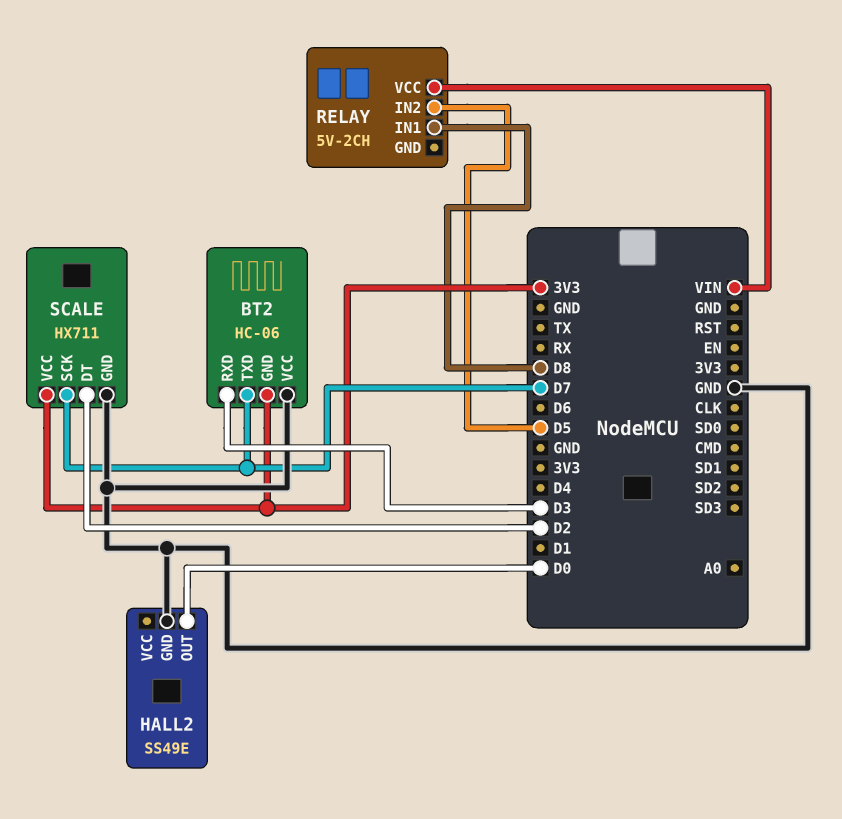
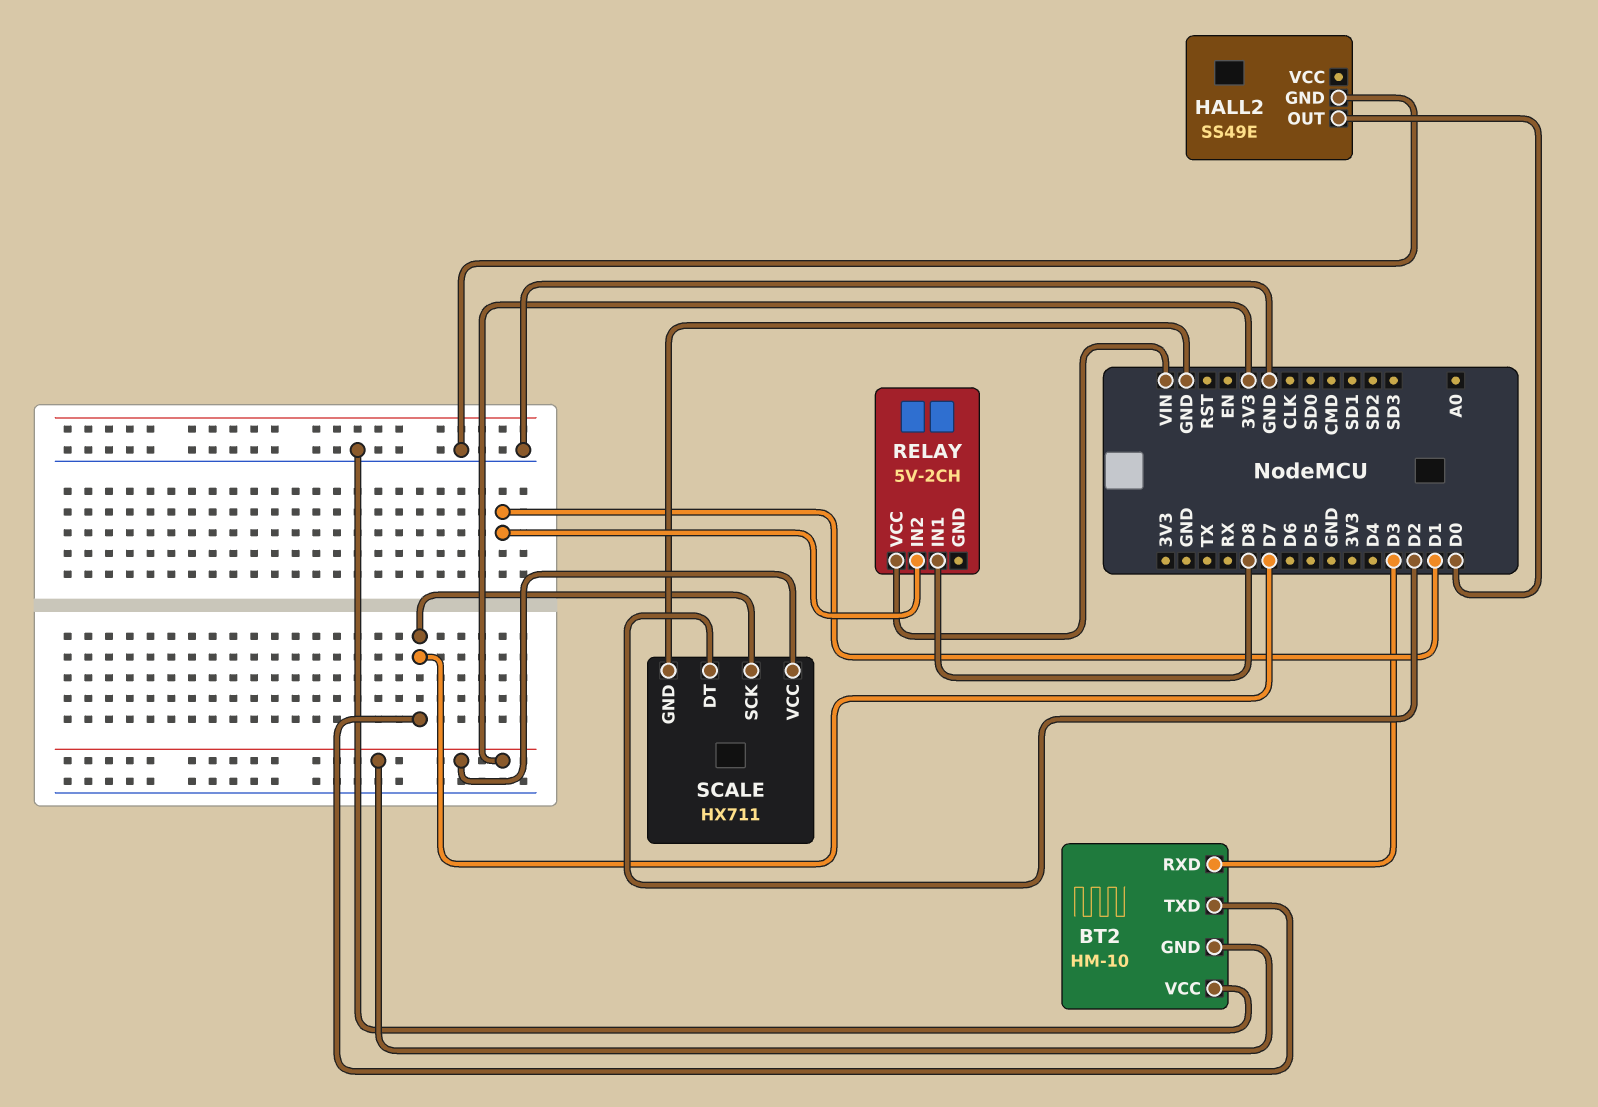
BT2: HC-06 -> HM-10
RELAY pin IN2: D5 -> D1

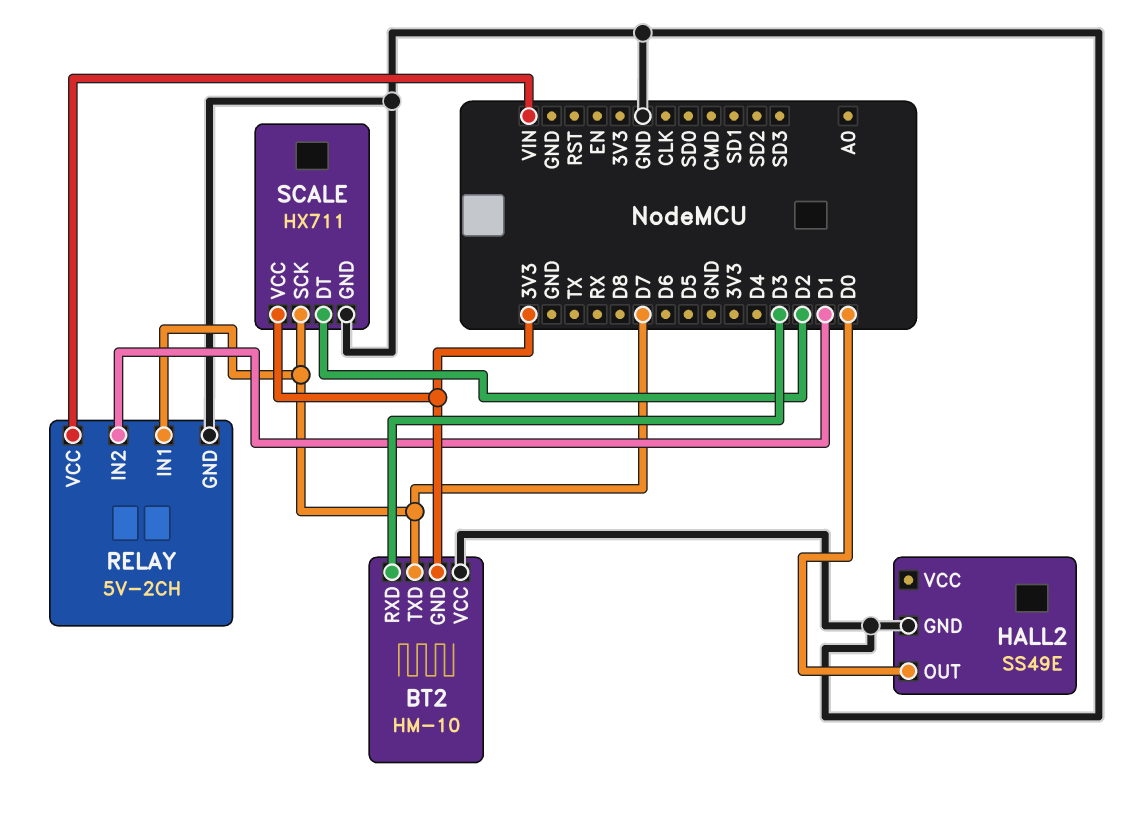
RELAY pin GND: none -> GND
RELAY pin IN1: D8 -> D7

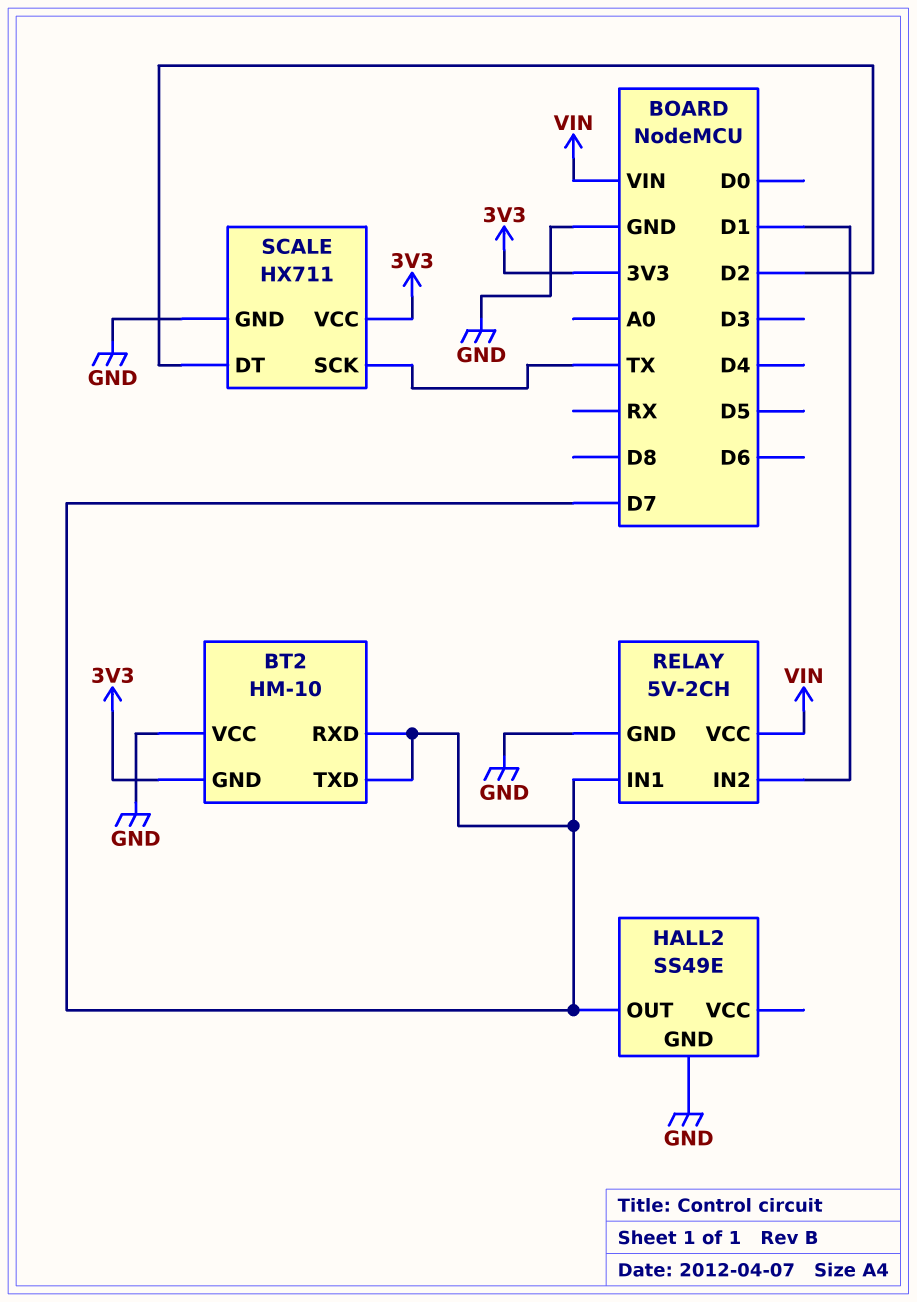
BT2 pin RXD: D3 -> D7
HALL2 pin OUT: D0 -> D7
SCALE pin SCK: D7 -> TX

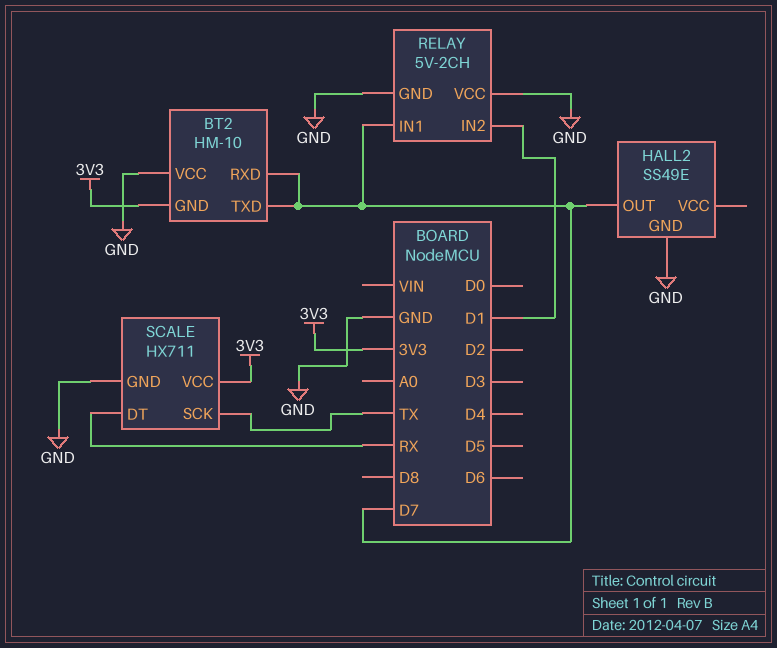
RELAY pin VCC: VIN -> GND
SCALE pin DT: D2 -> RX

